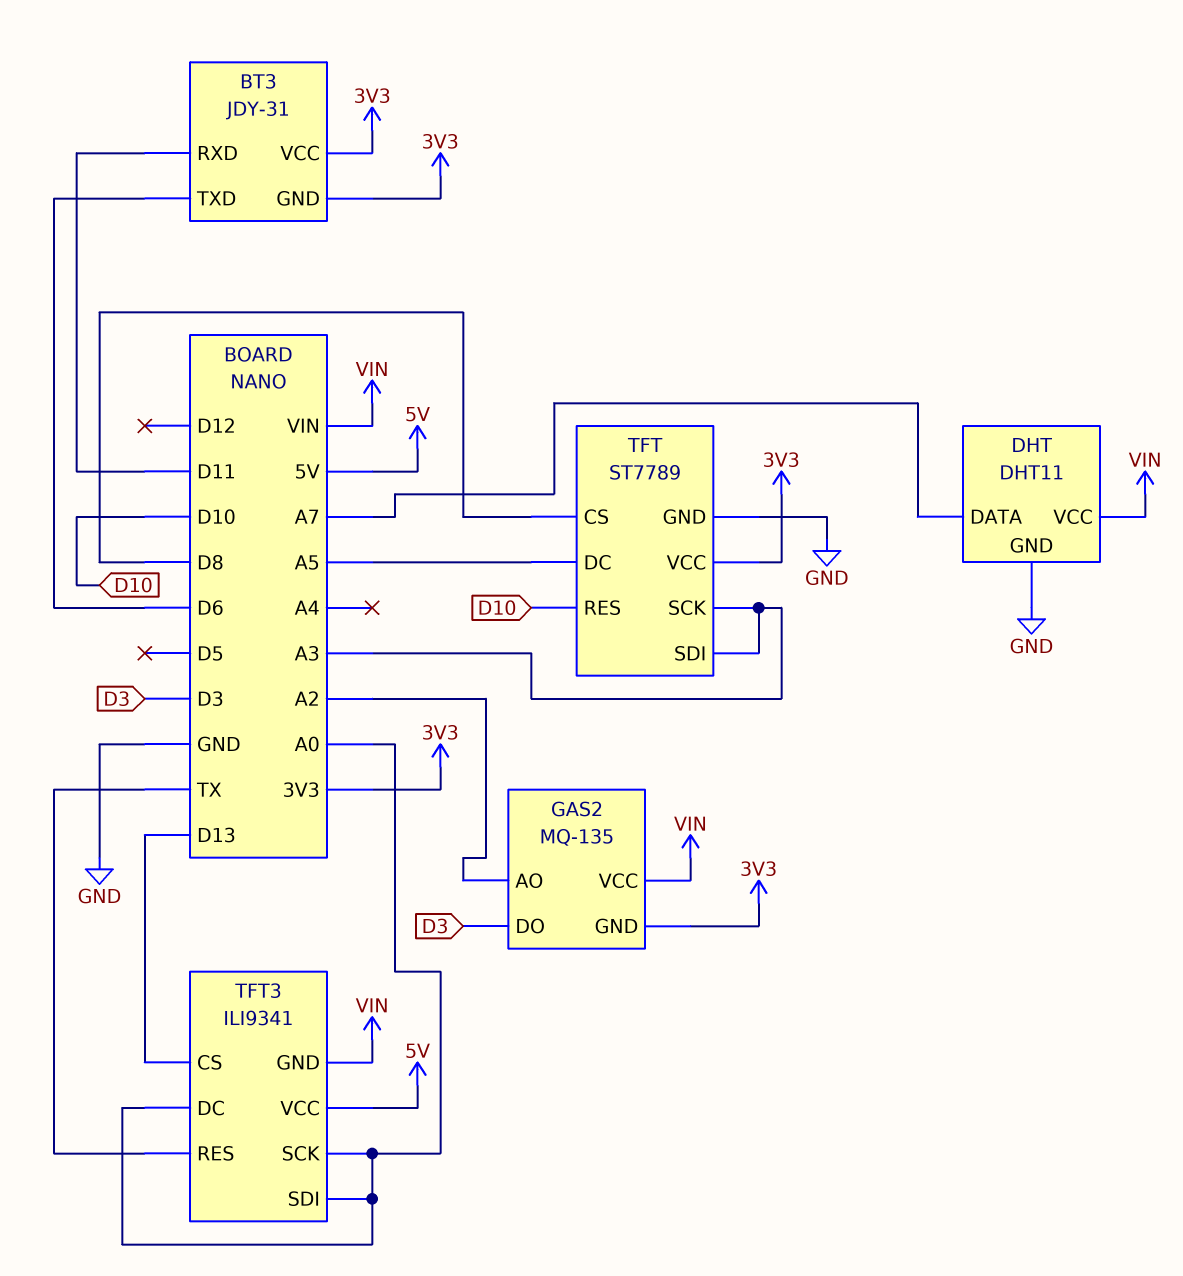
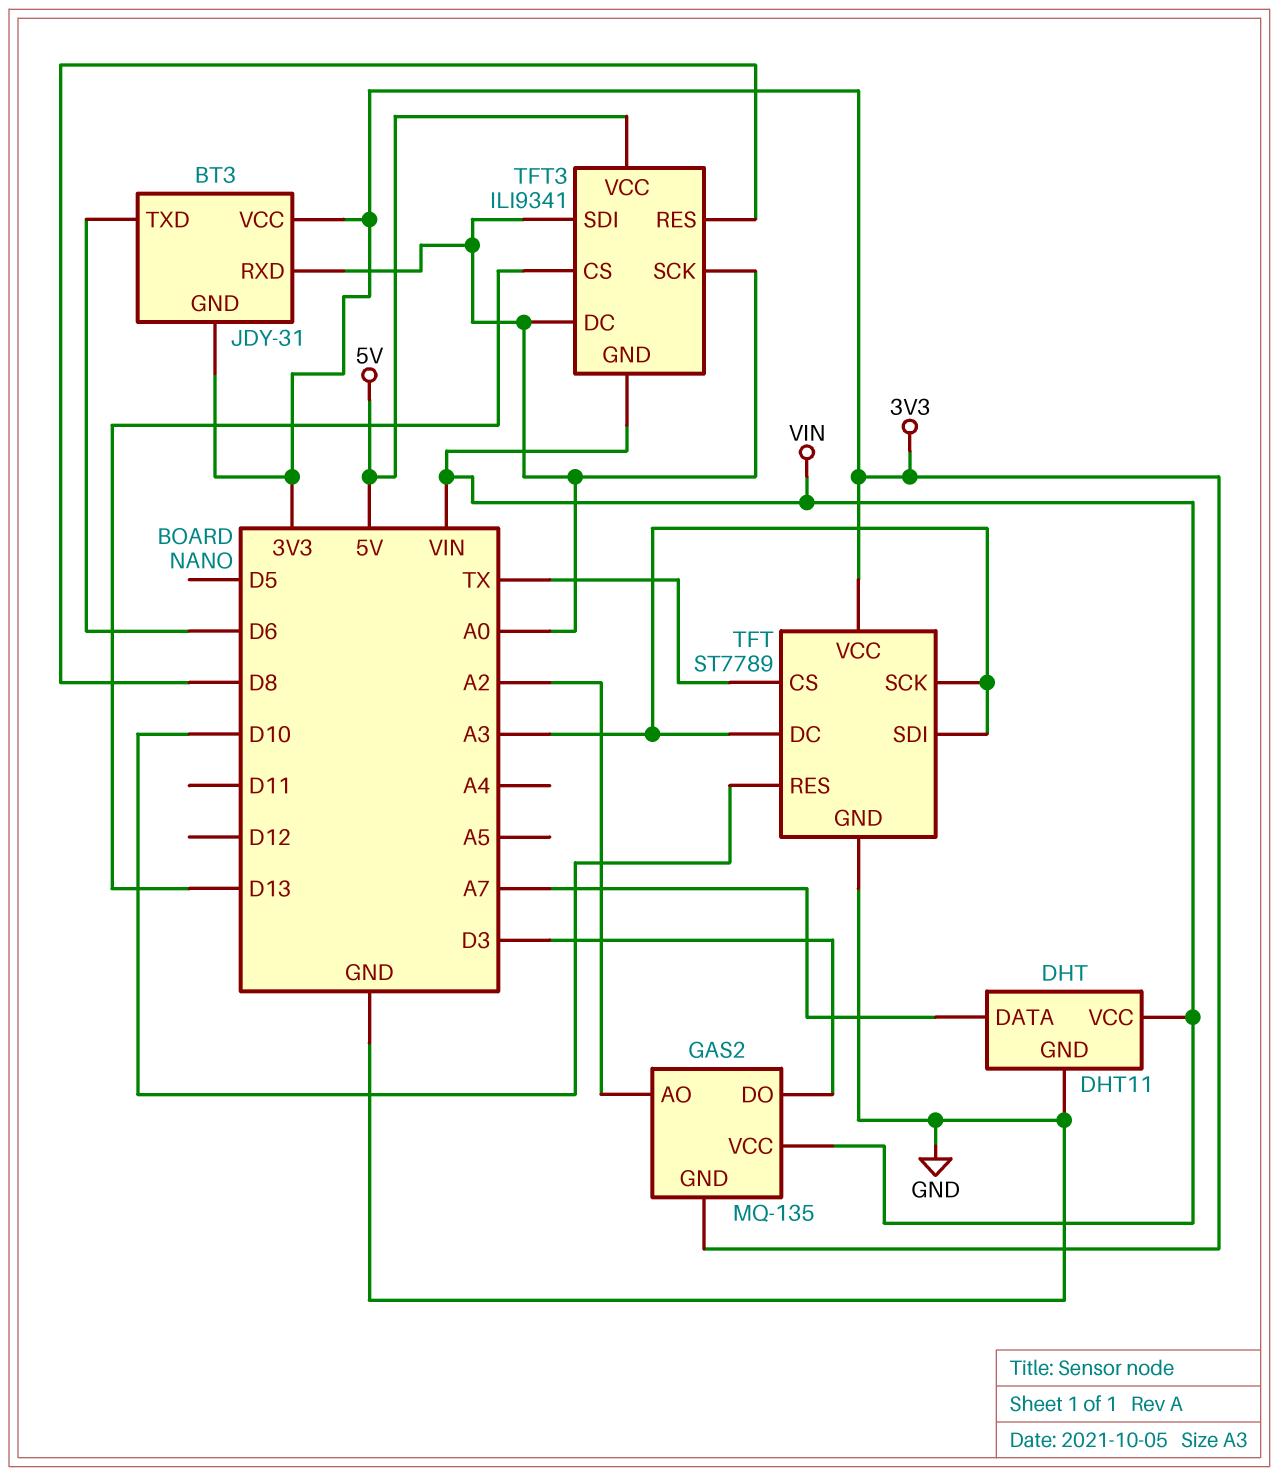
BT3 pin RXD: D11 -> A0
TFT pin CS: D8 -> TX
TFT pin DC: A5 -> A3
TFT3 pin RES: TX -> D8

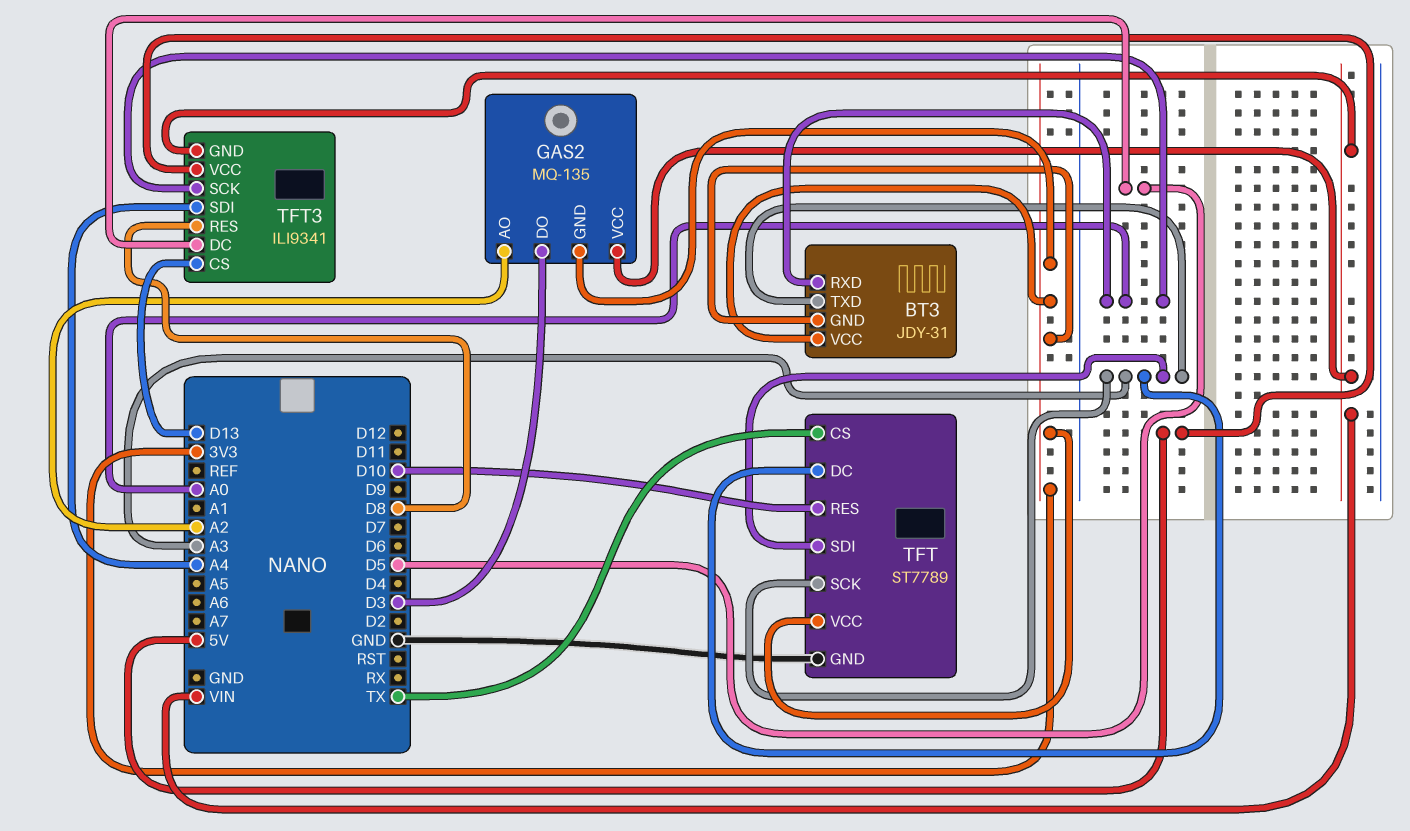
BT3 pin TXD: D6 -> A3
DHT: DHT11 -> none
DHT pin DATA: A7 -> none
DHT pin GND: GND -> none
DHT pin VCC: VIN -> none
TFT3 pin DC: A0 -> D5
TFT3 pin SDI: A0 -> A4

